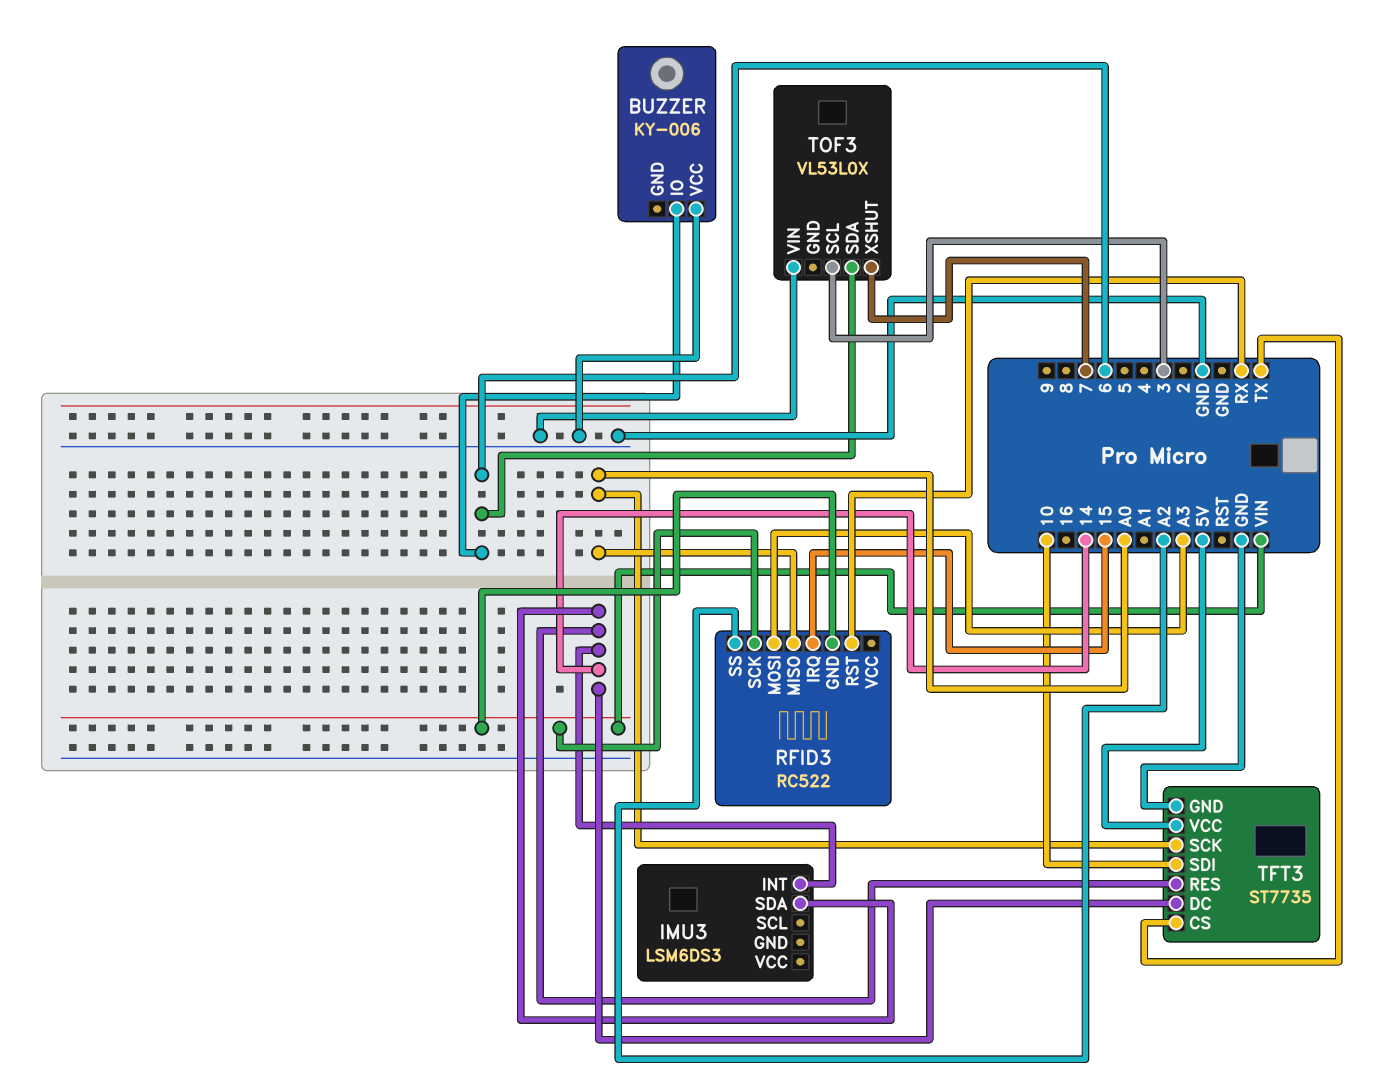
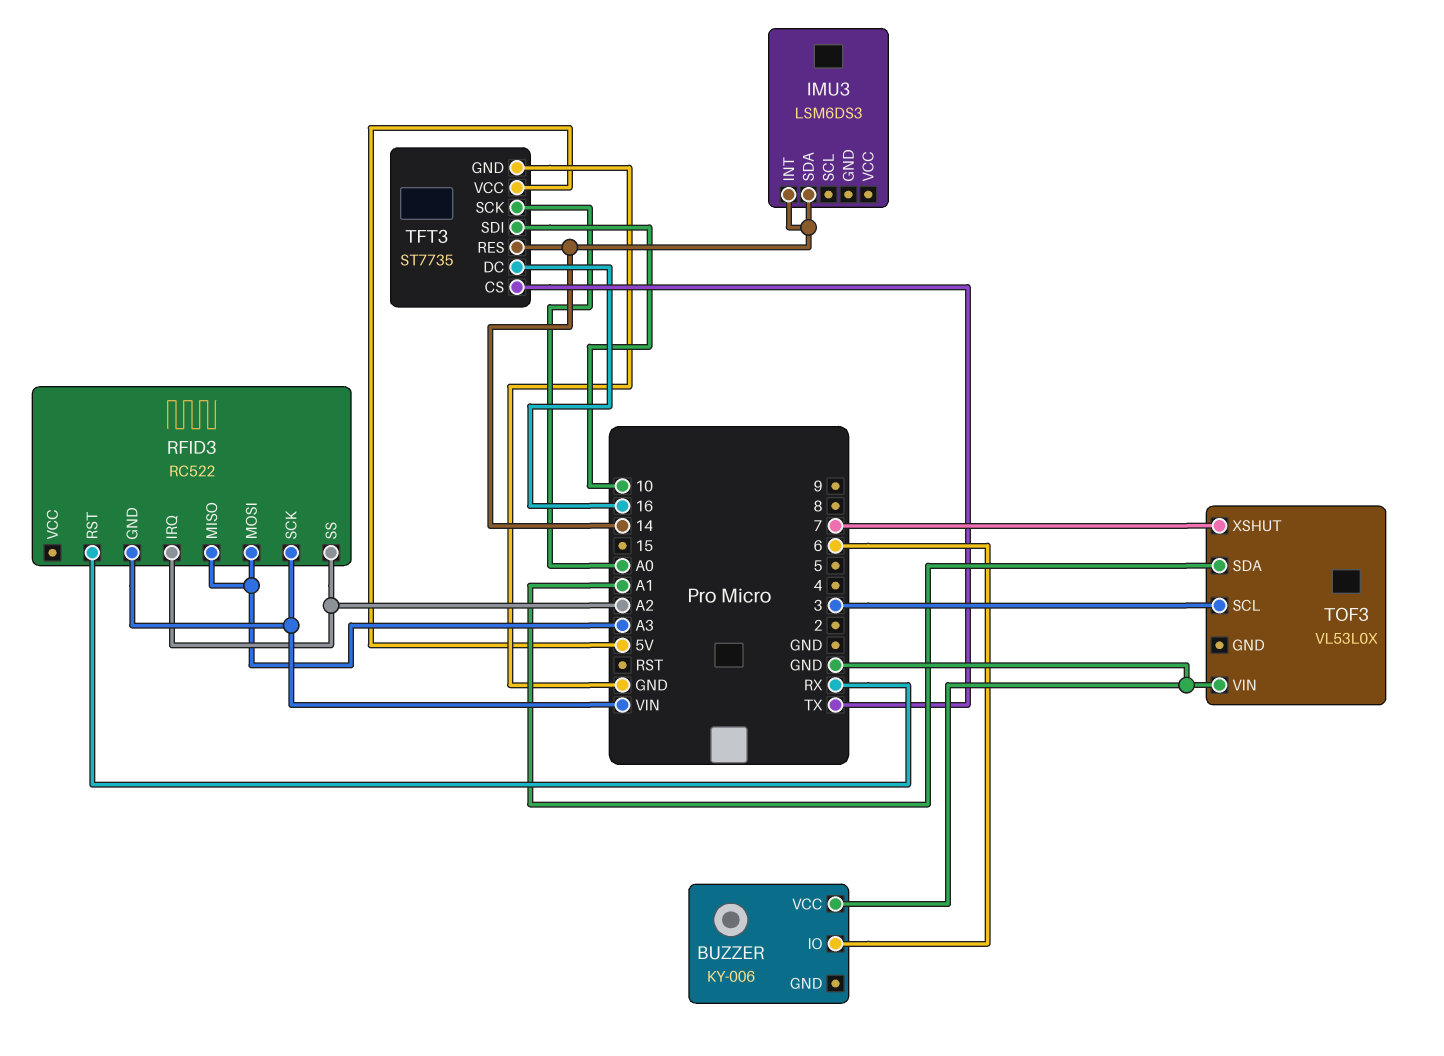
RFID3 pin IRQ: 15 -> A2
RFID3 pin MISO: A0 -> A3
TFT3 pin DC: 14 -> 16
TOF3 pin SDA: 6 -> A1

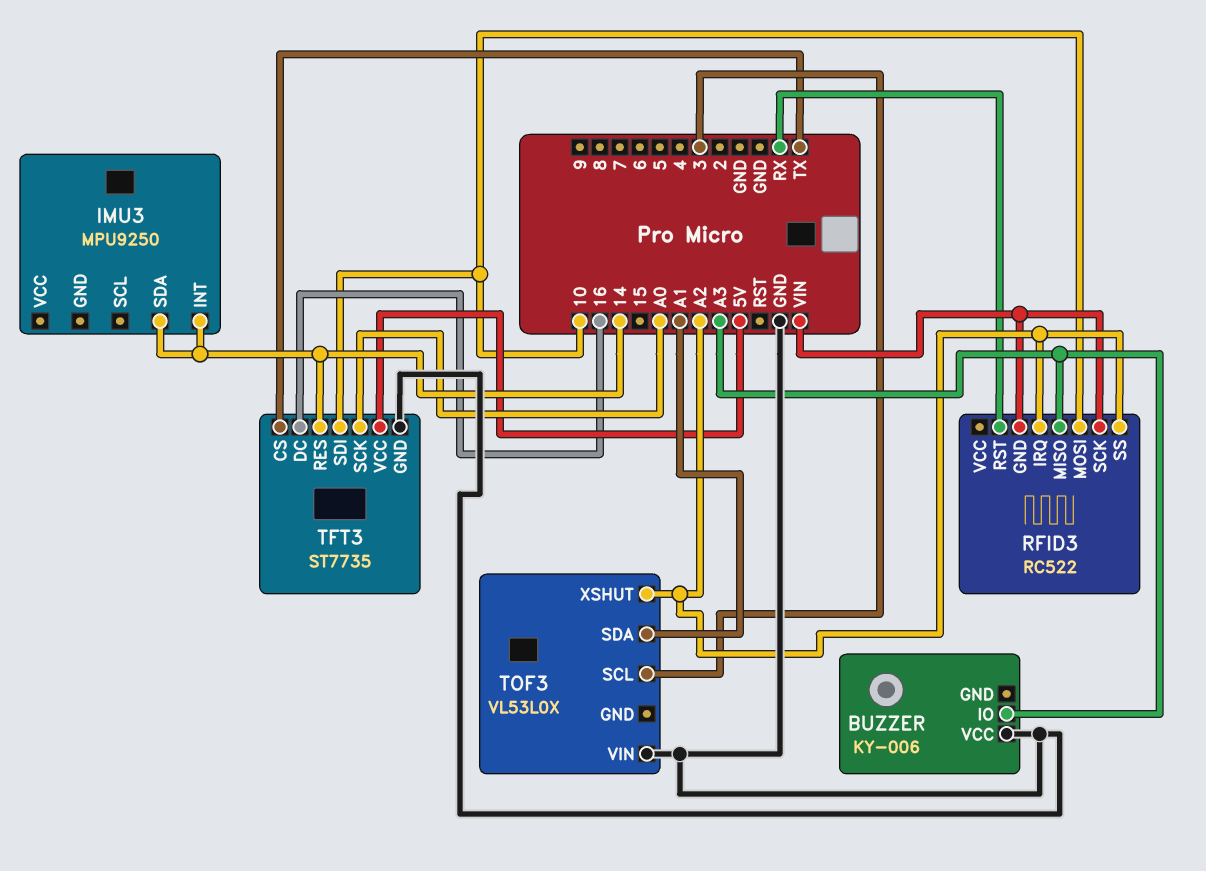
BUZZER pin IO: 6 -> A3
IMU3: LSM6DS3 -> MPU9250
RFID3 pin MOSI: A3 -> 10
TOF3 pin XSHUT: 7 -> A2

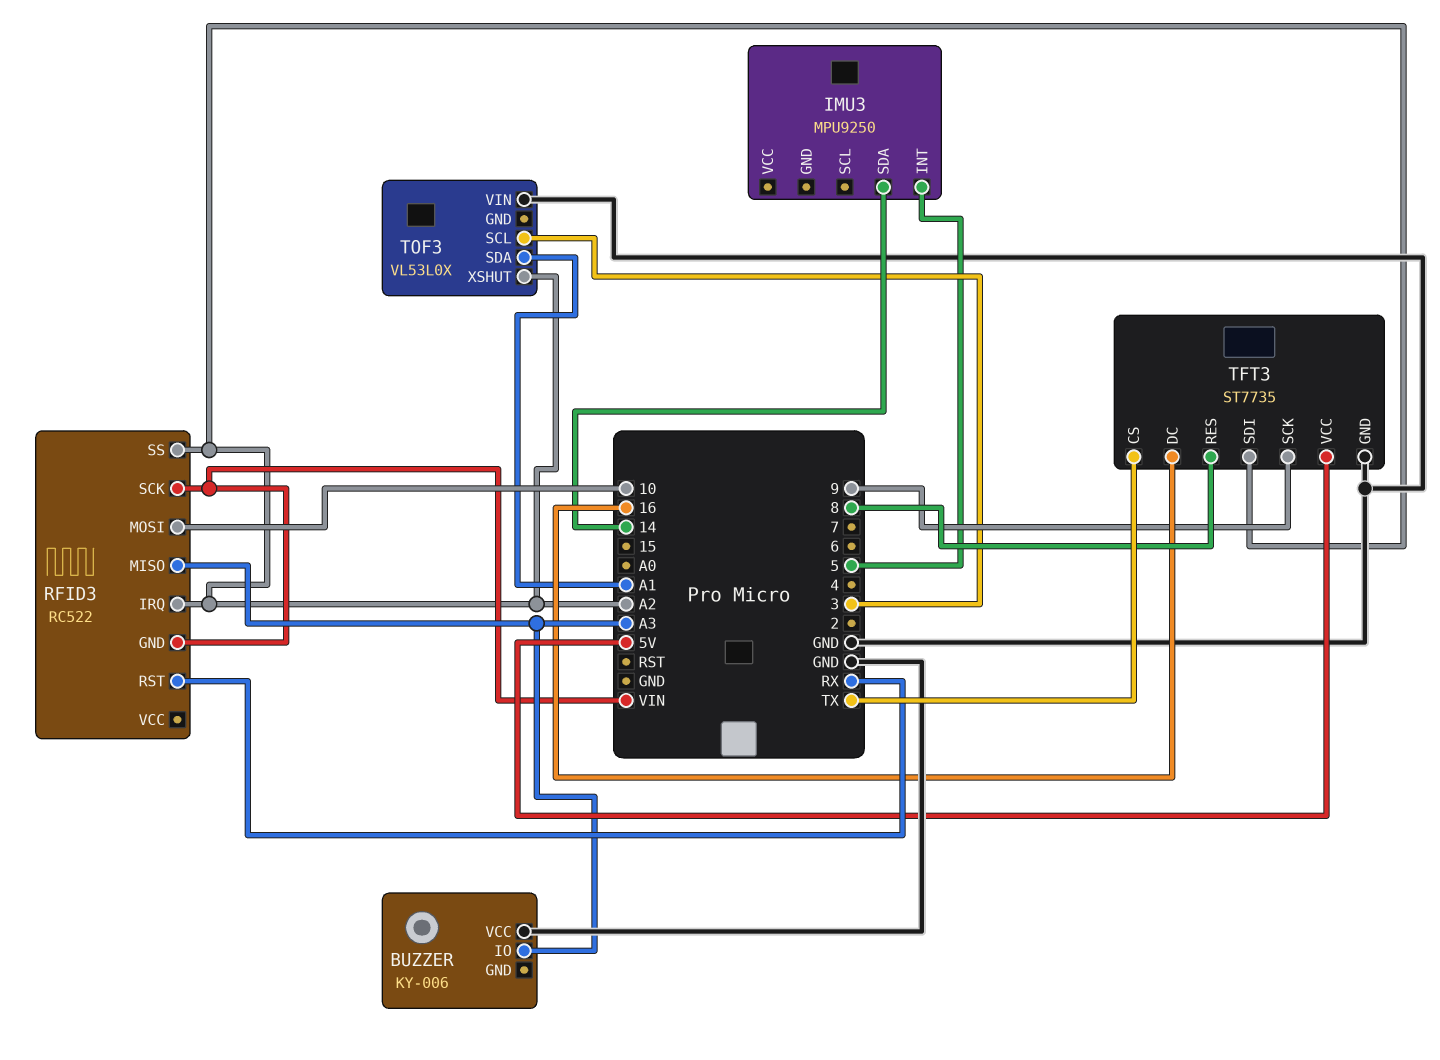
IMU3 pin INT: 14 -> 5
TFT3 pin RES: 14 -> 8
TFT3 pin SCK: A0 -> 9
TFT3 pin SDI: 10 -> A2

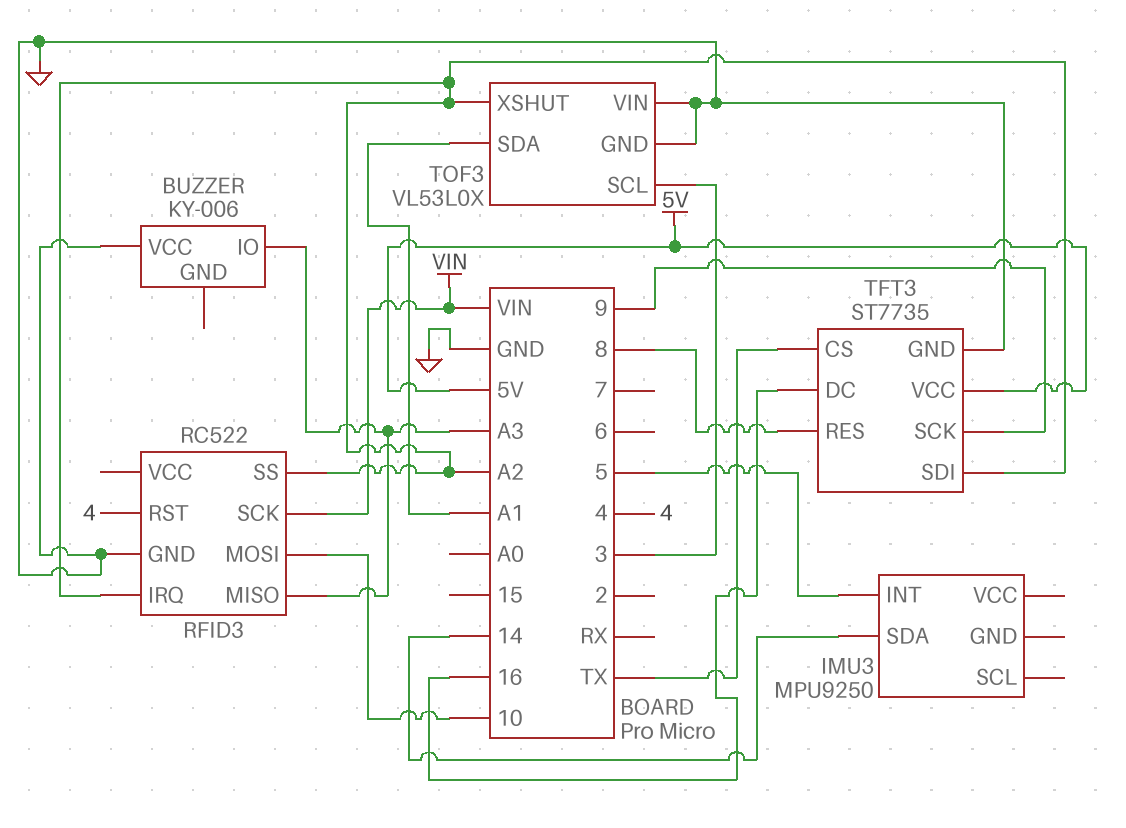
RFID3 pin GND: VIN -> GND
RFID3 pin RST: RX -> 4
TOF3 pin GND: none -> GND

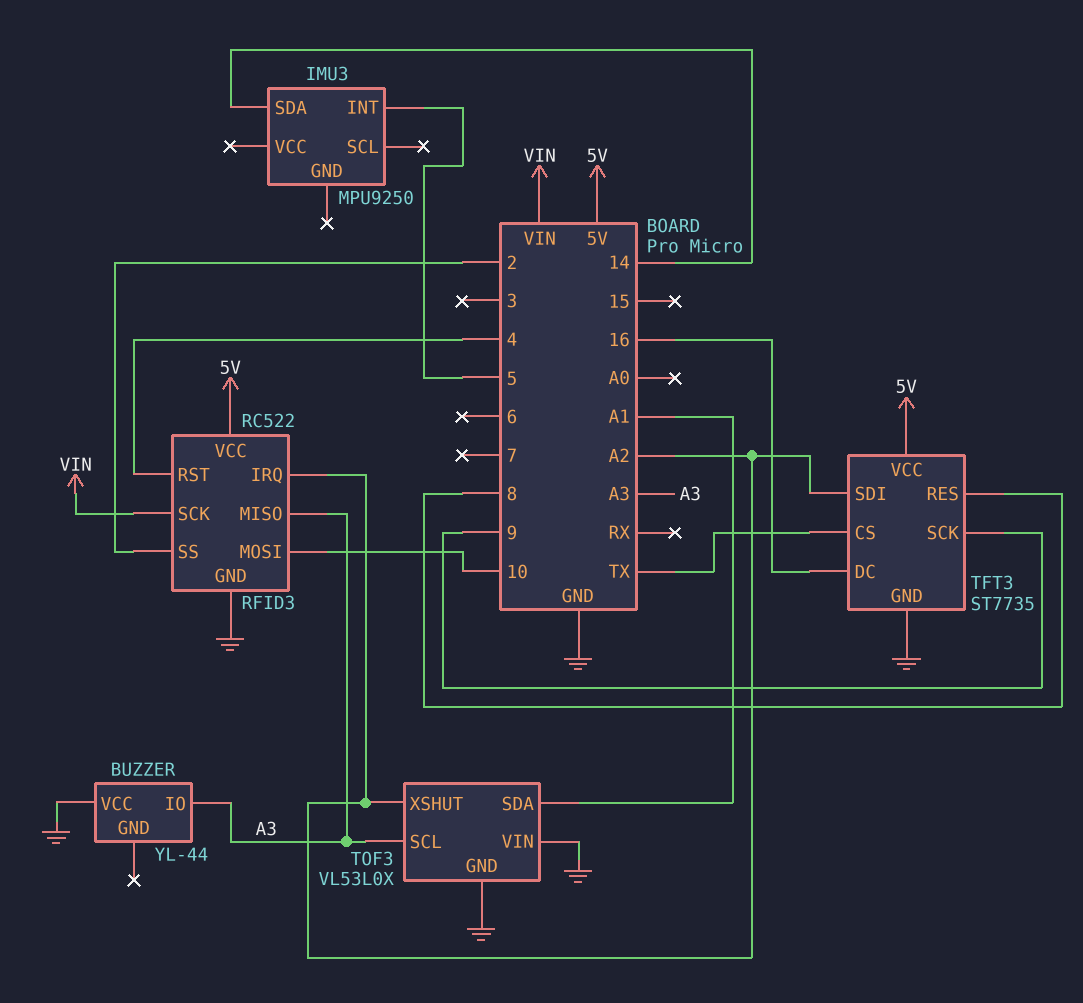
BUZZER: KY-006 -> YL-44
RFID3 pin SS: A2 -> 2
RFID3 pin VCC: none -> 5V
TOF3 pin SCL: 3 -> A3

